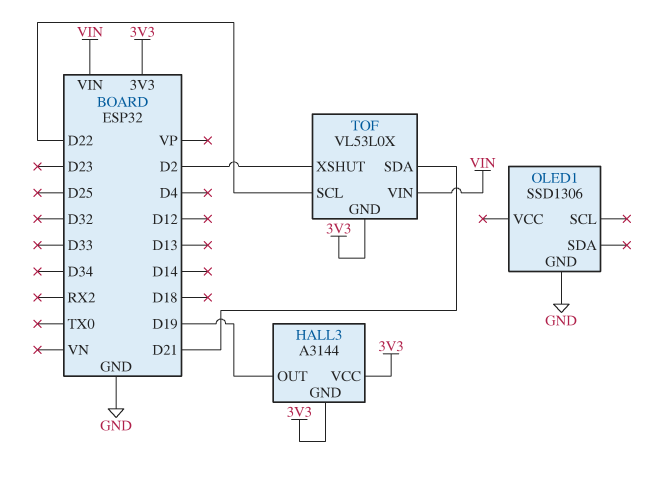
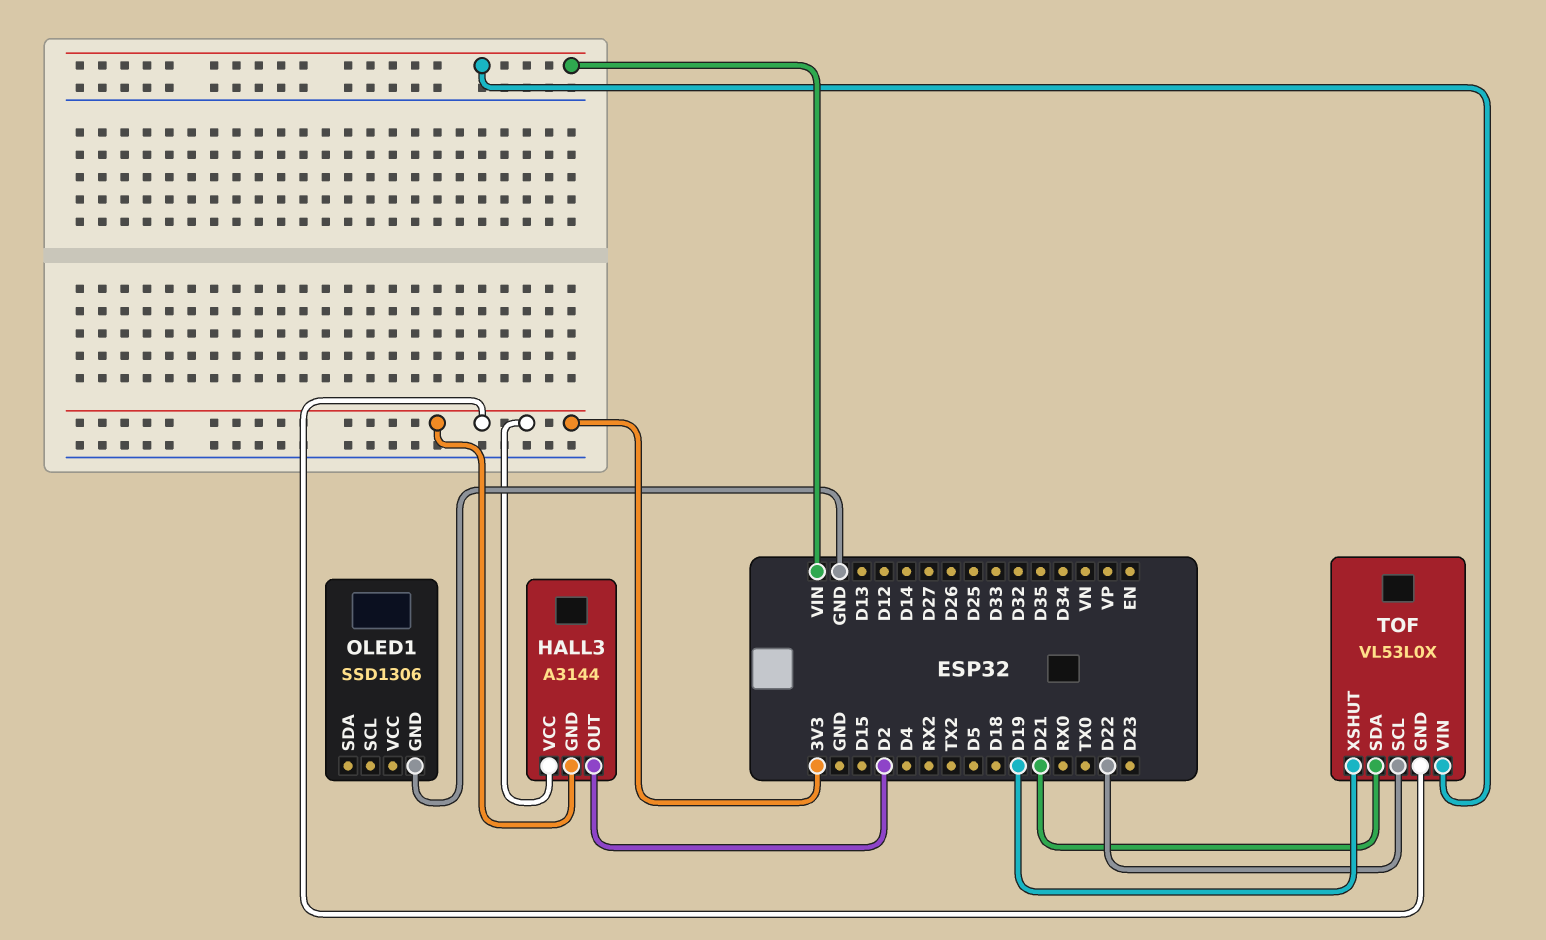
HALL3 pin OUT: D19 -> D2
TOF pin XSHUT: D2 -> D19

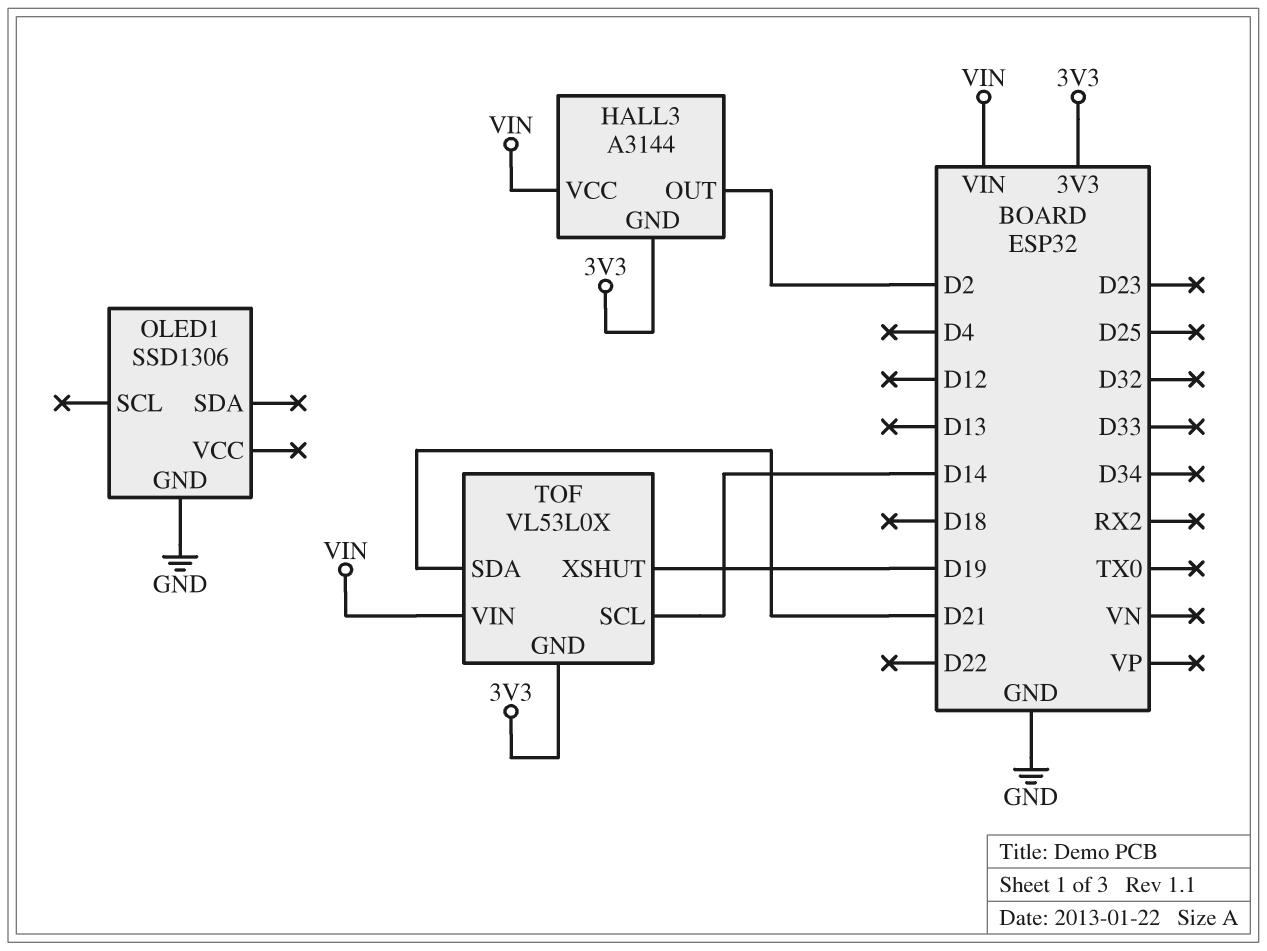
HALL3 pin VCC: 3V3 -> VIN
TOF pin SCL: D22 -> D14

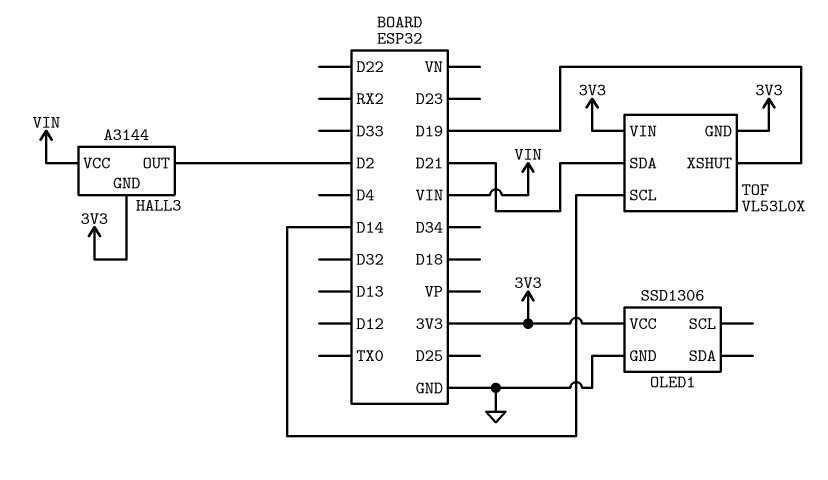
OLED1 pin VCC: none -> 3V3
TOF pin VIN: VIN -> 3V3

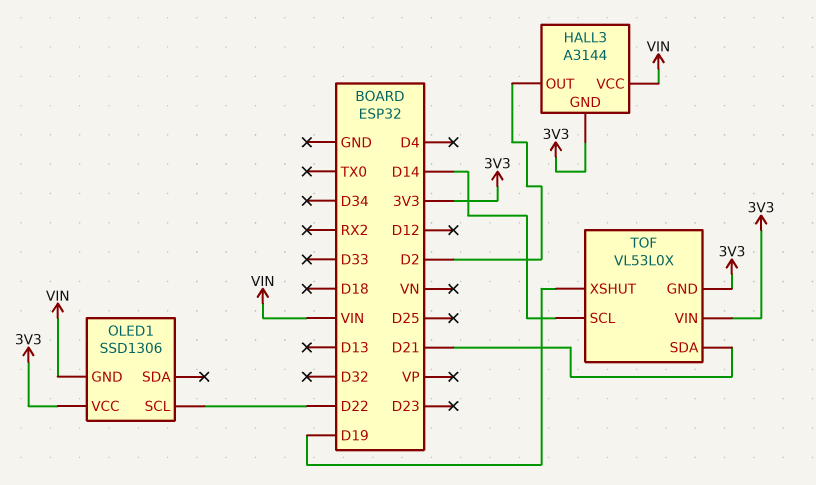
OLED1 pin GND: GND -> VIN
OLED1 pin SCL: none -> D22

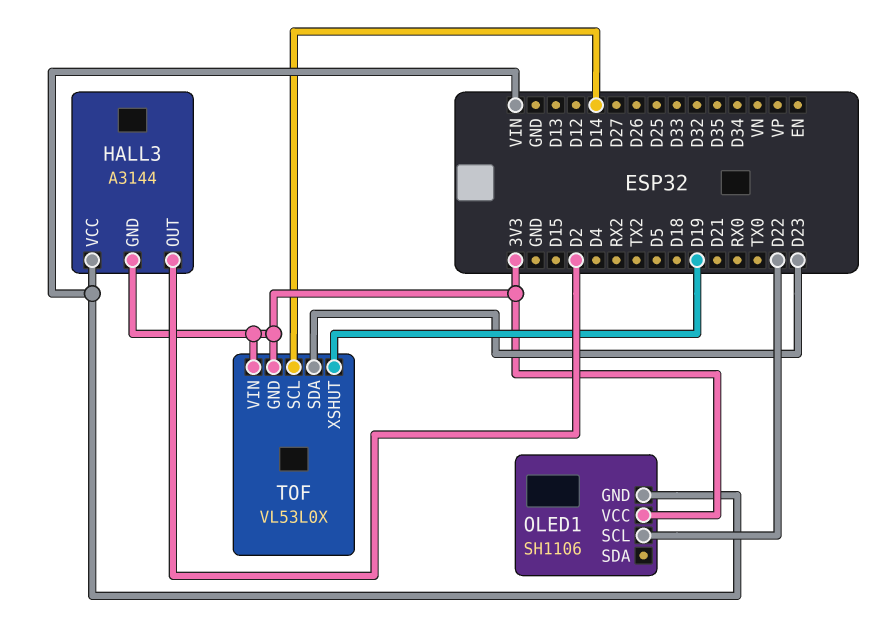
OLED1: SSD1306 -> SH1106
TOF pin SDA: D21 -> D23

